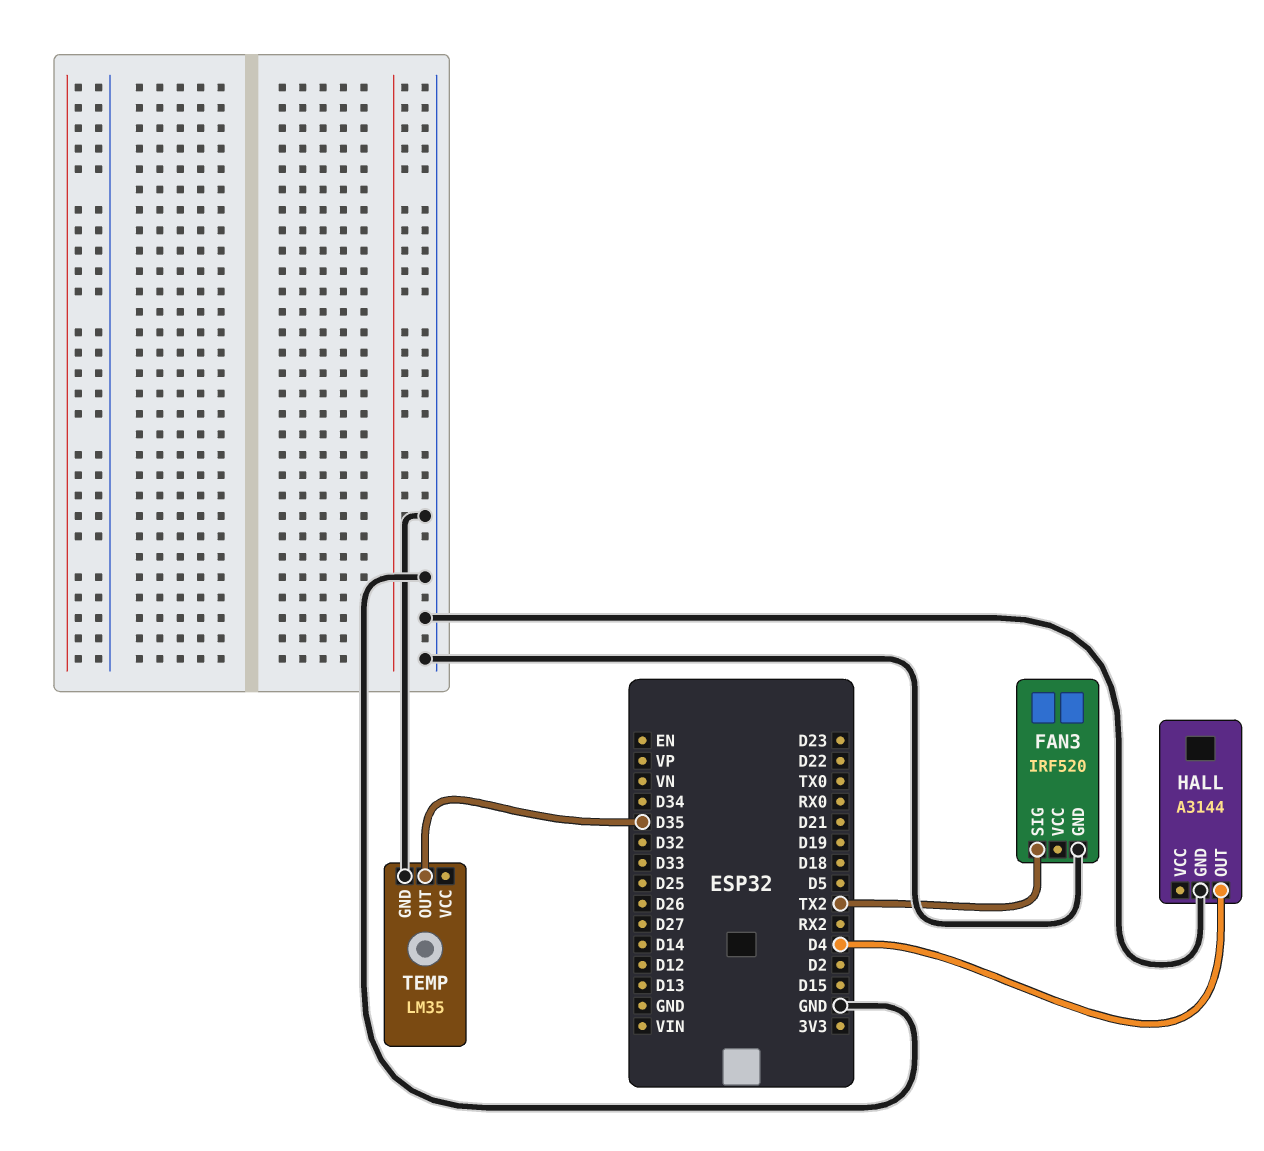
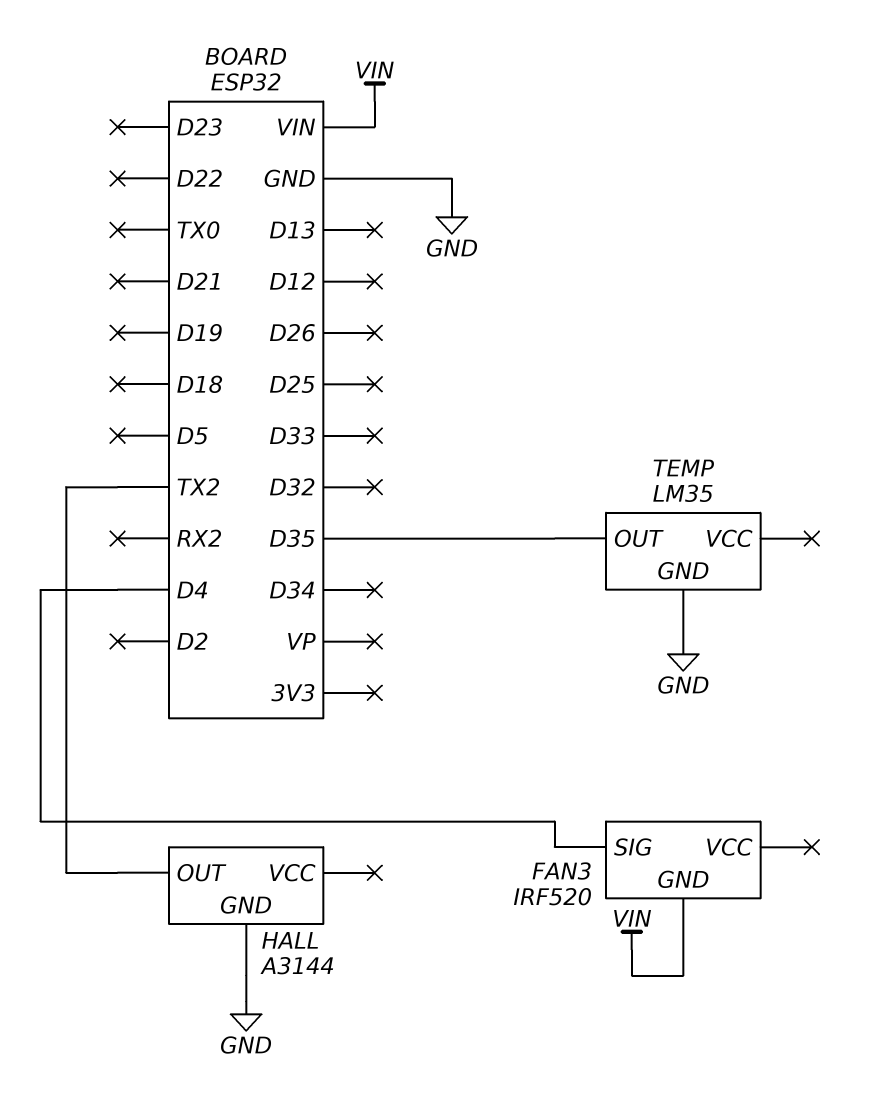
FAN3 pin GND: GND -> VIN
FAN3 pin SIG: TX2 -> D4
HALL pin OUT: D4 -> TX2

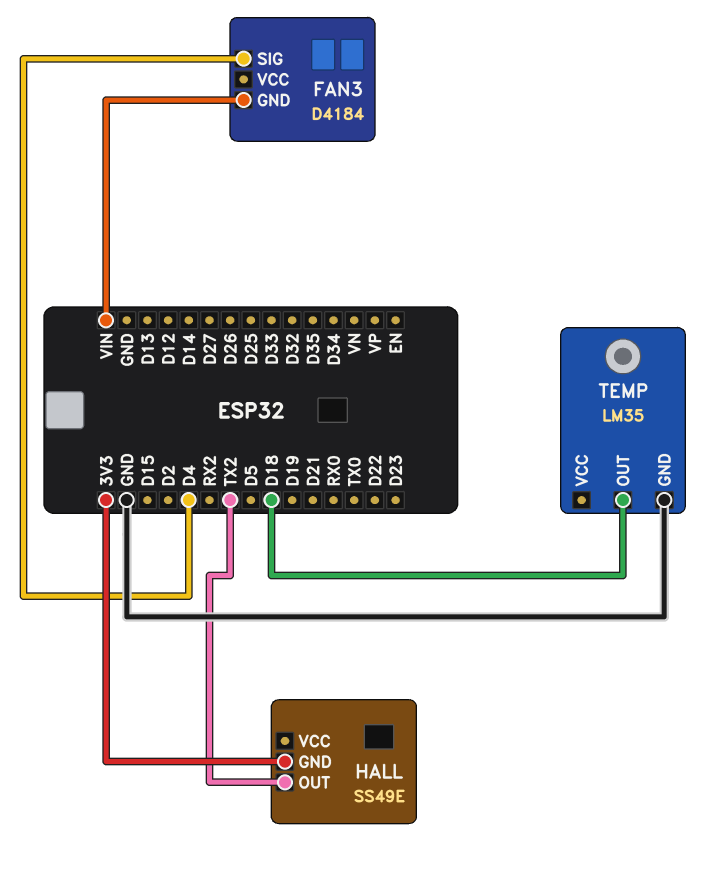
FAN3: IRF520 -> D4184
HALL: A3144 -> SS49E
HALL pin GND: GND -> 3V3
TEMP pin OUT: D35 -> D18

